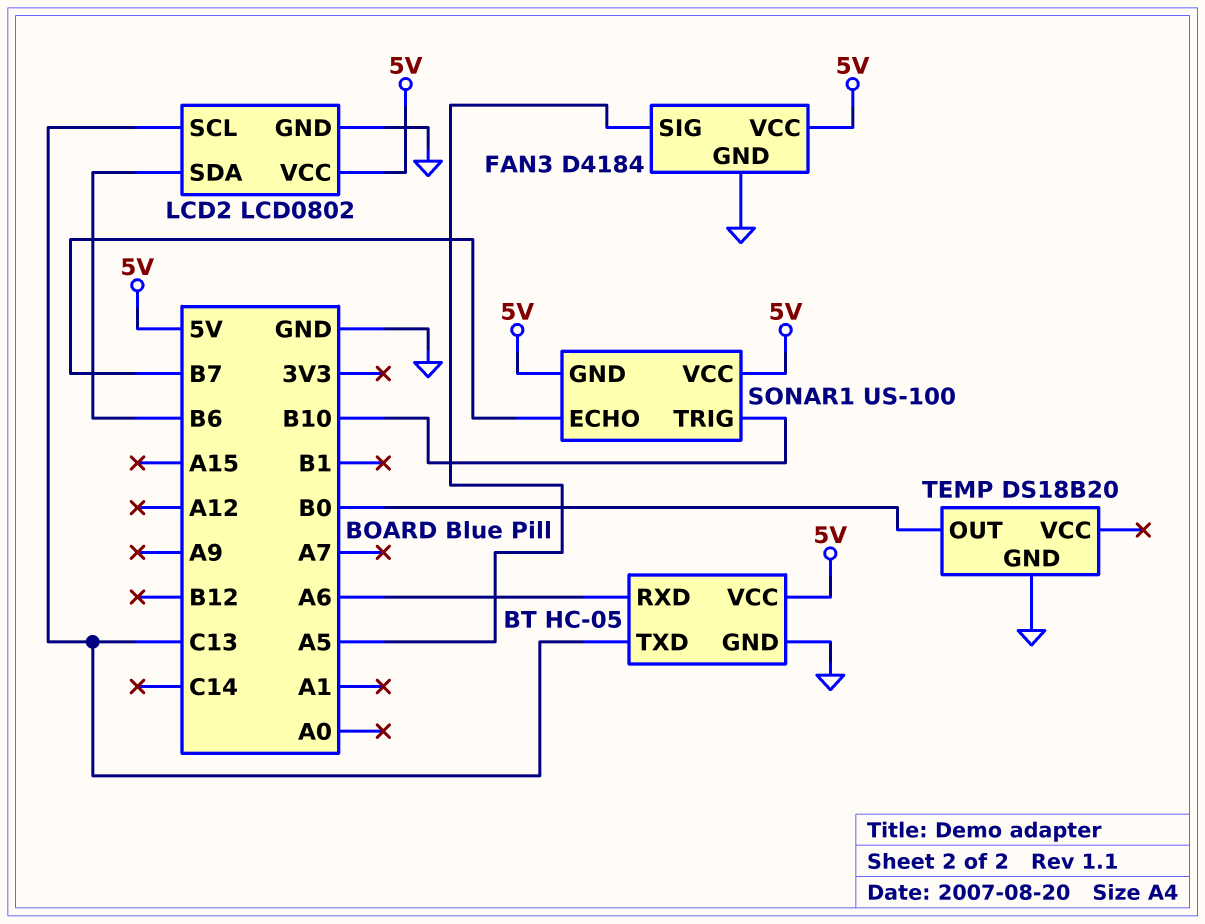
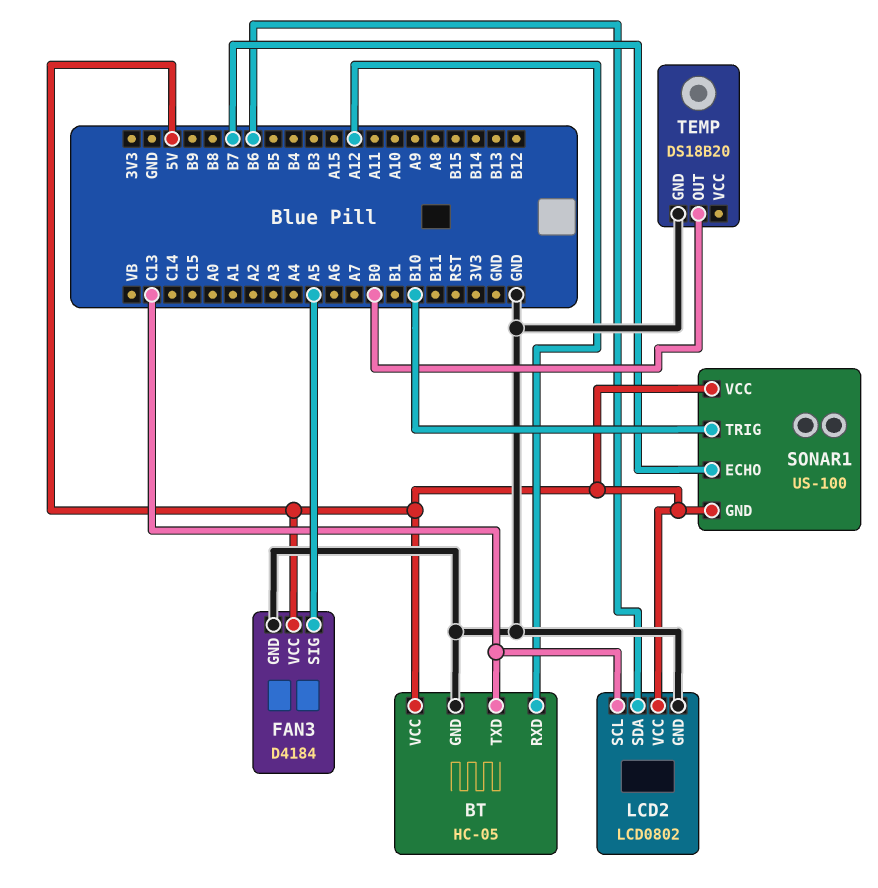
BT pin RXD: A6 -> A12

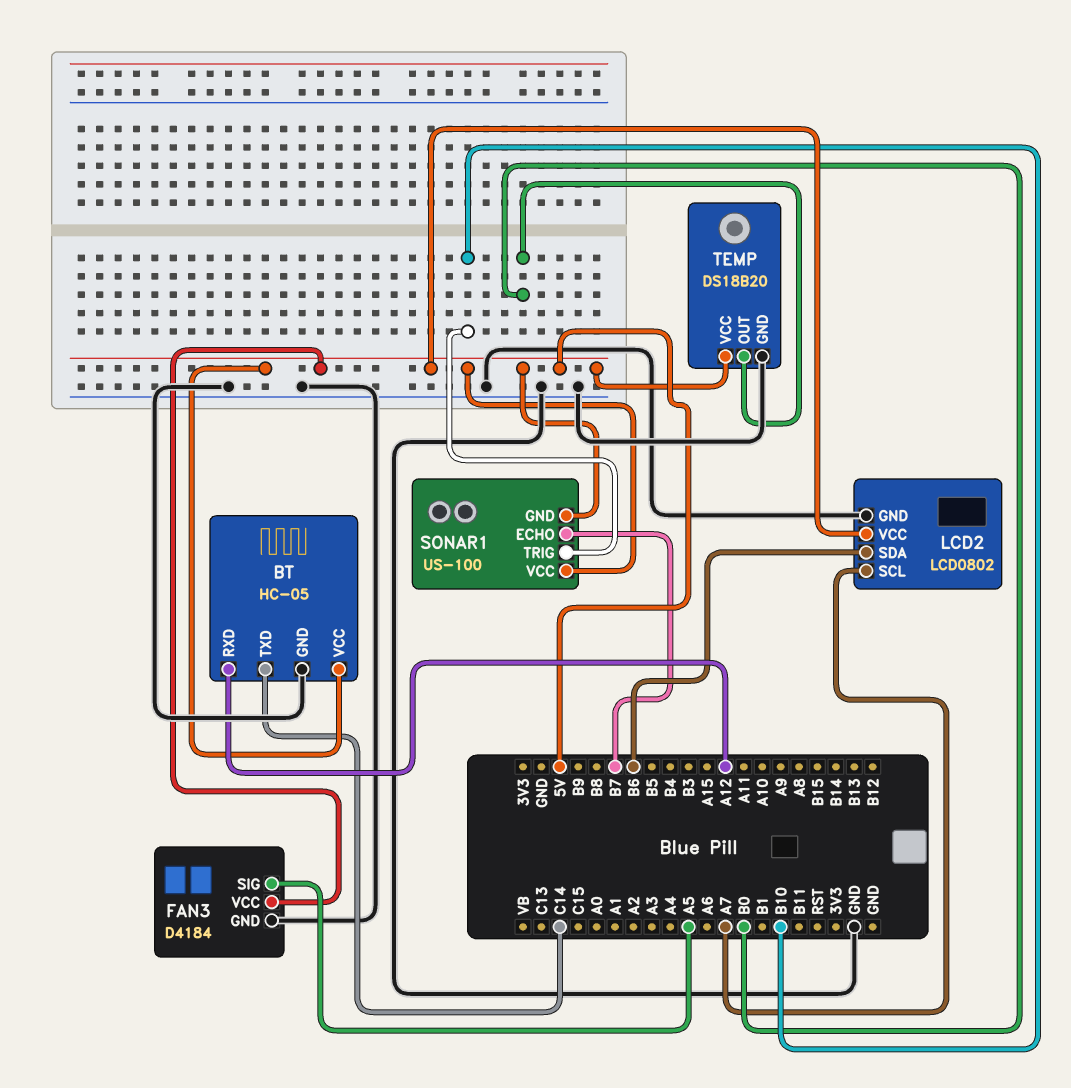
BT pin TXD: C13 -> C14
LCD2 pin SCL: C13 -> A7
TEMP pin VCC: none -> 5V

